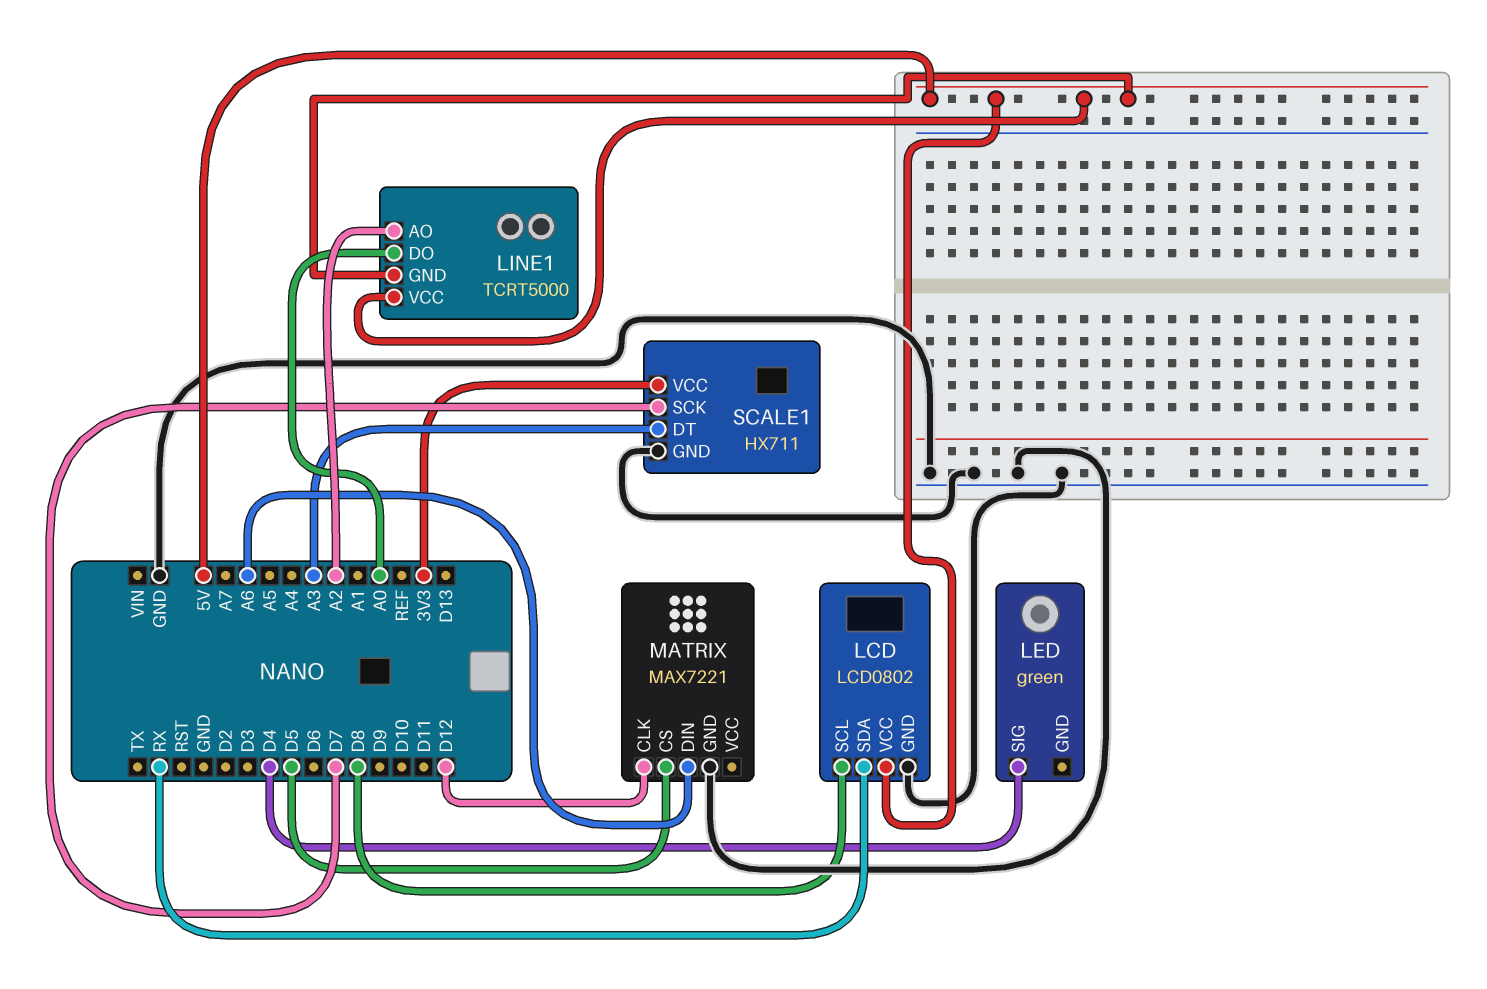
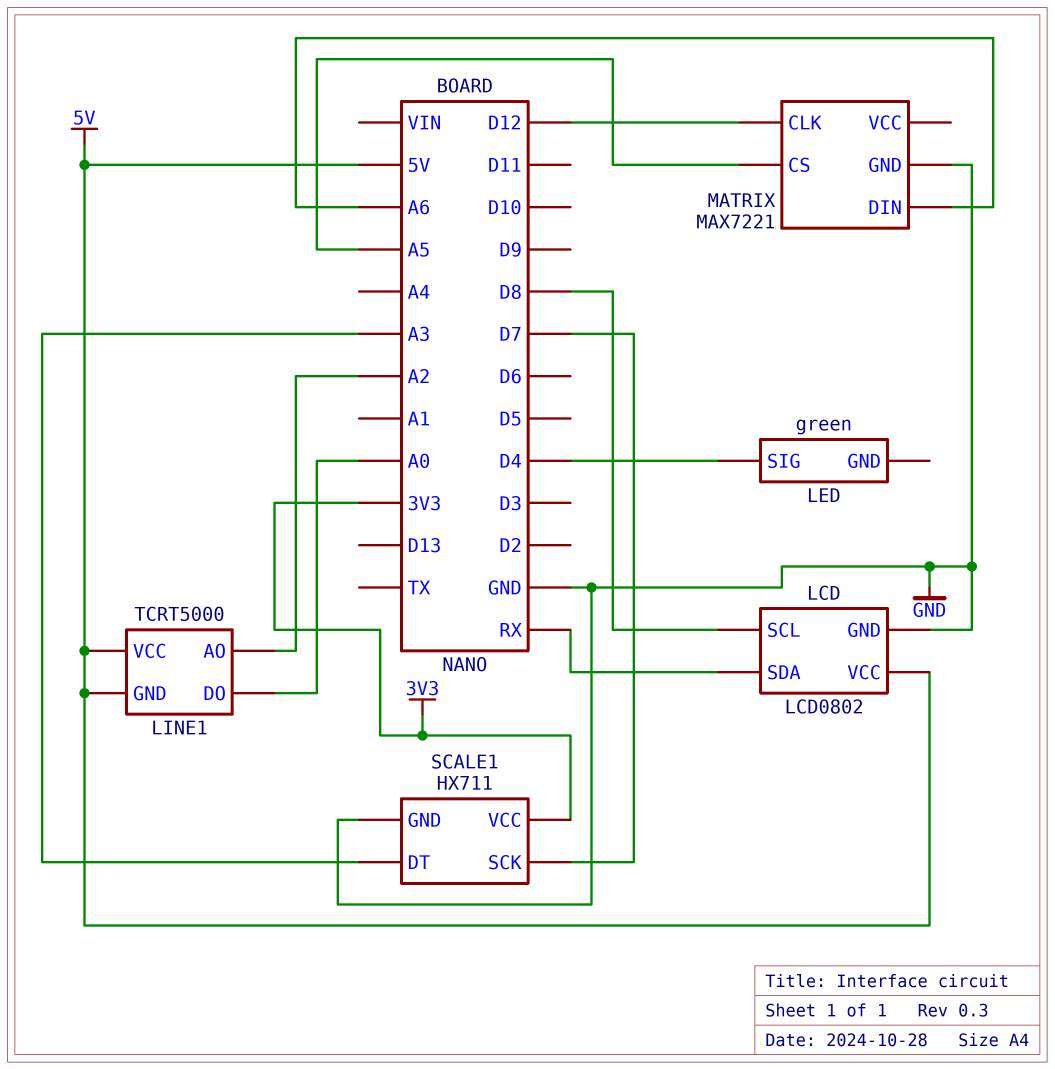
MATRIX pin CS: D5 -> A5

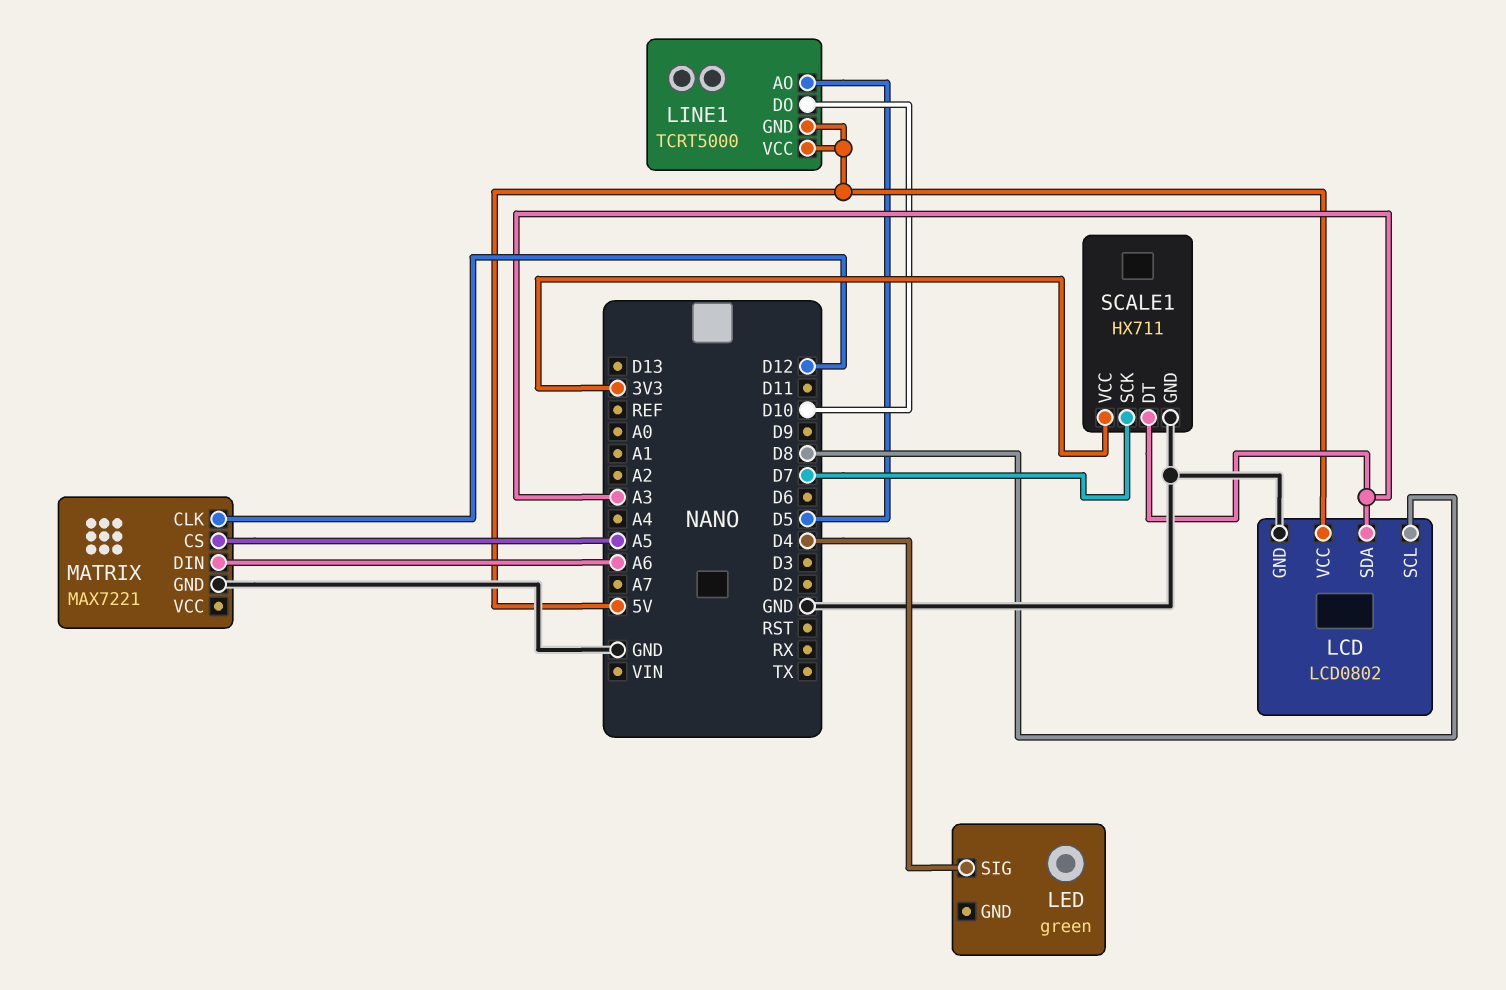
LCD pin SDA: RX -> A3
LINE1 pin AO: A2 -> D5
LINE1 pin DO: A0 -> D10

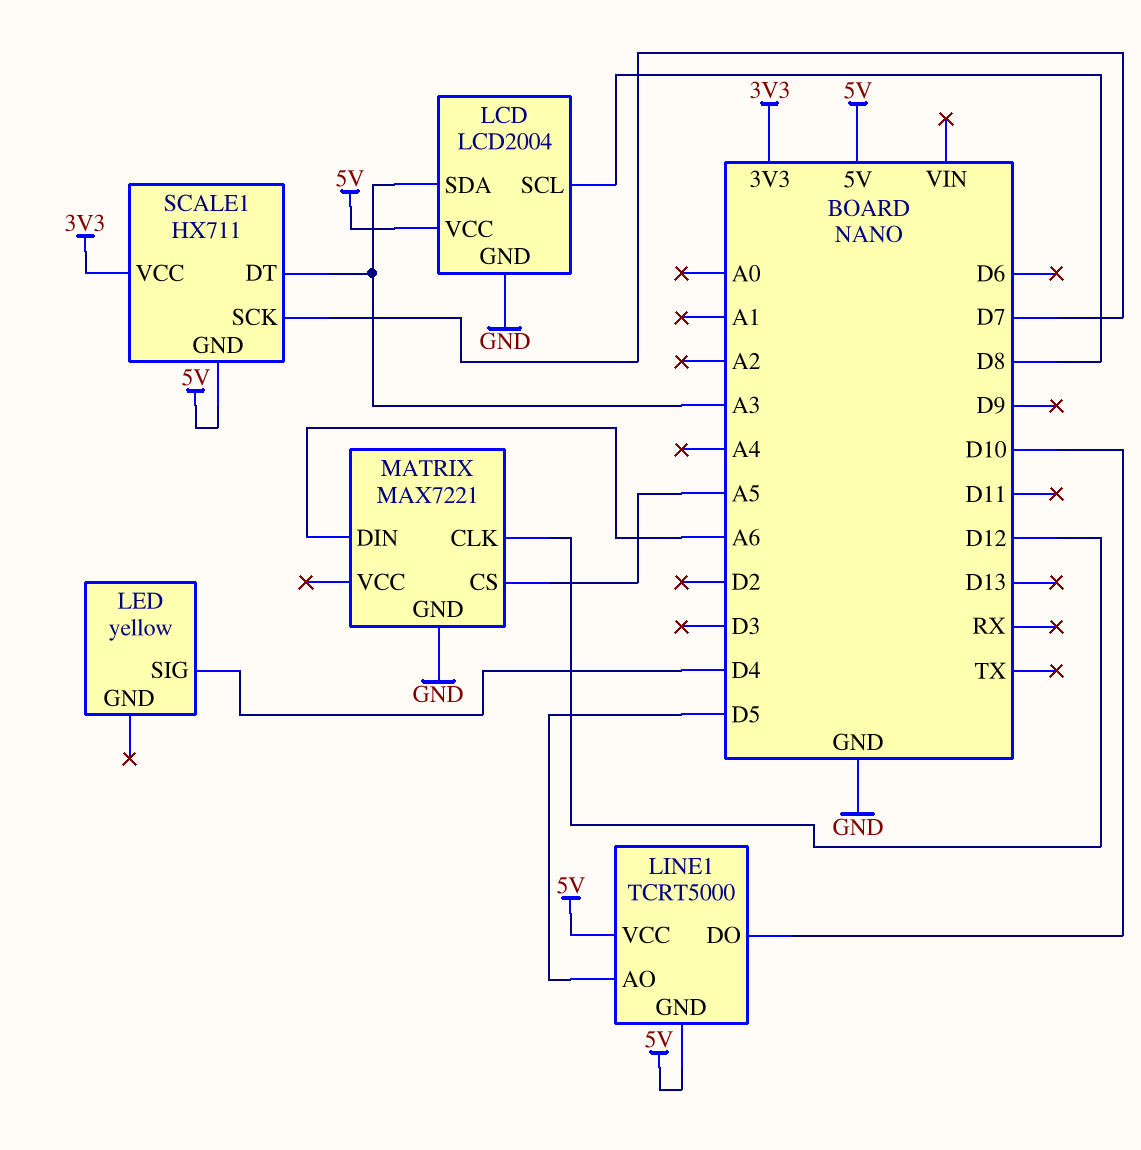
LCD: LCD0802 -> LCD2004
LED: green -> yellow
SCALE1 pin GND: GND -> 5V

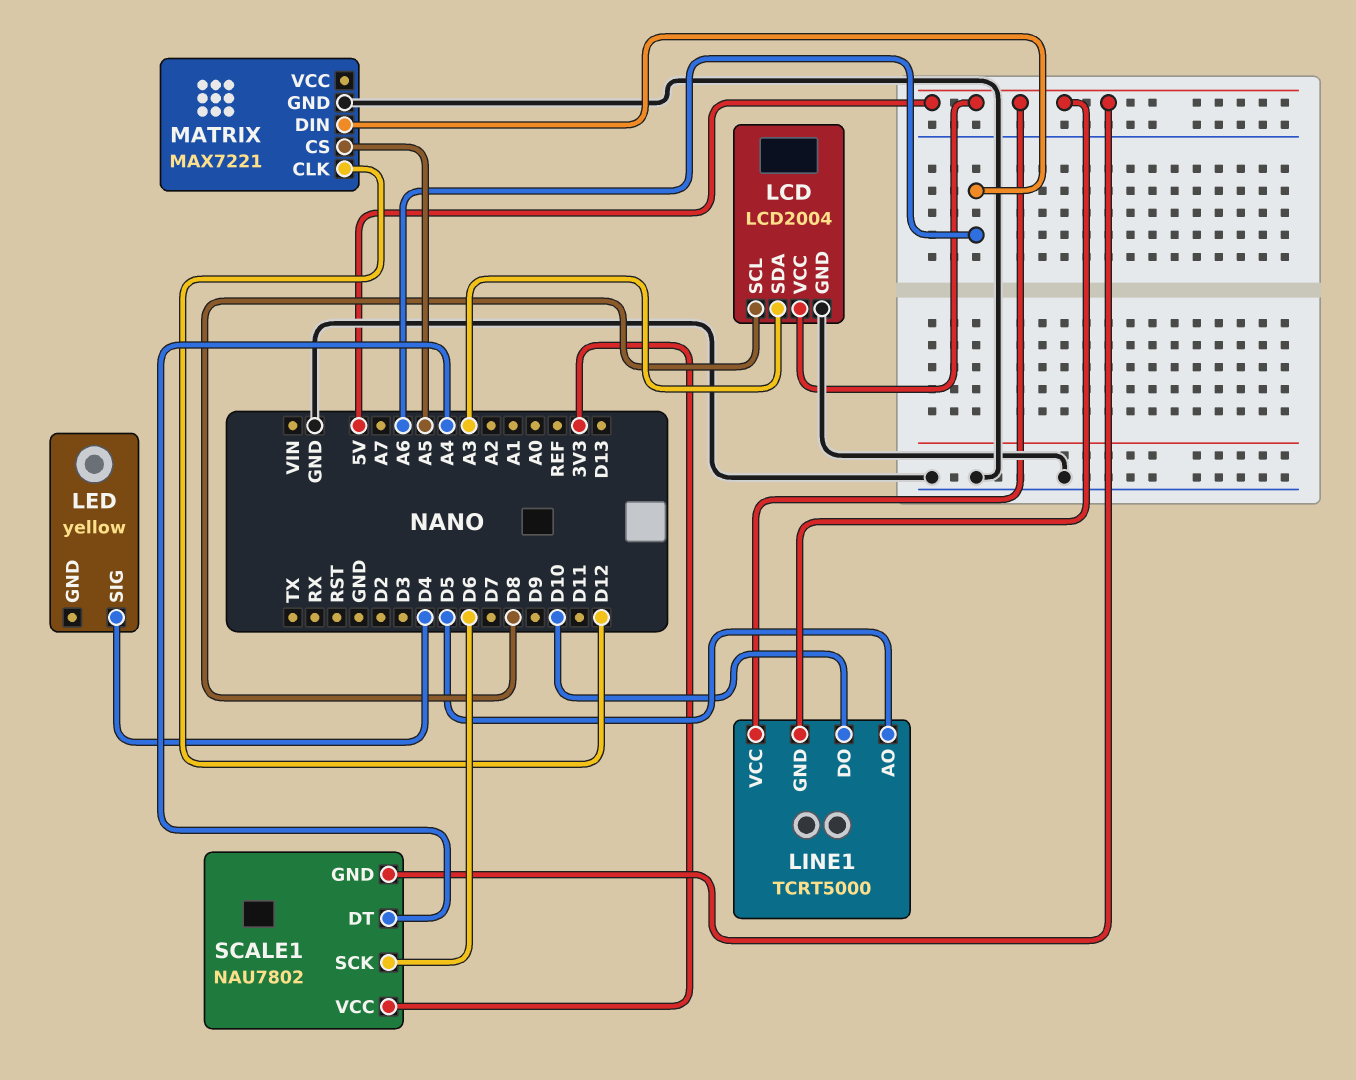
SCALE1: HX711 -> NAU7802
SCALE1 pin DT: A3 -> A4
SCALE1 pin SCK: D7 -> D6

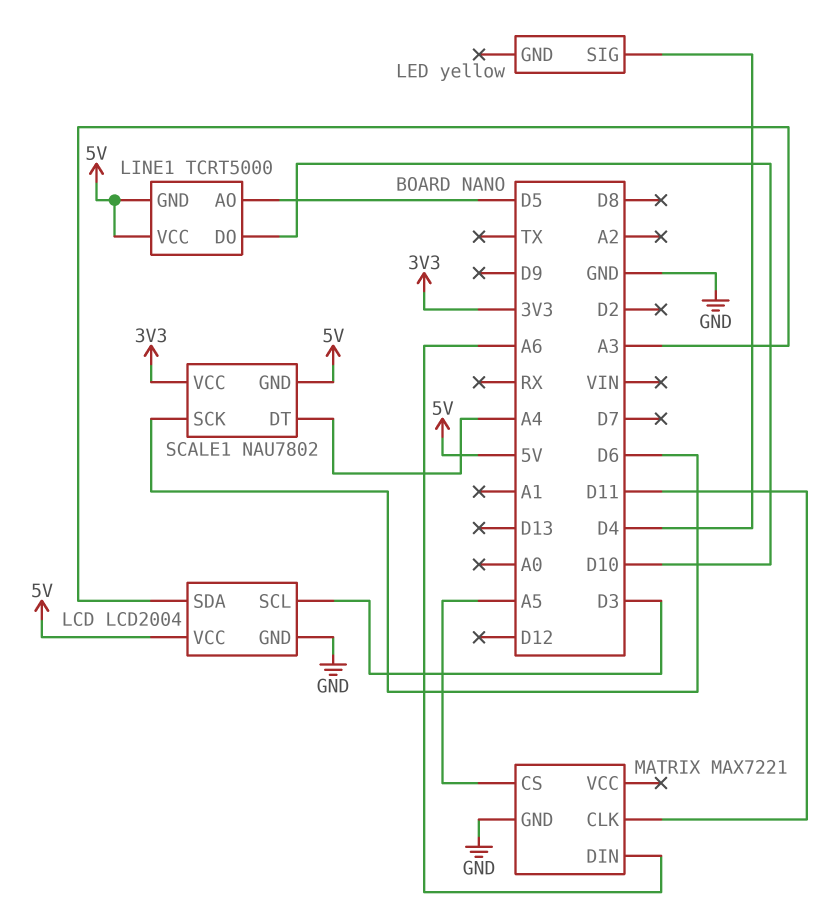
LCD pin SCL: D8 -> D3
MATRIX pin CLK: D12 -> D11

